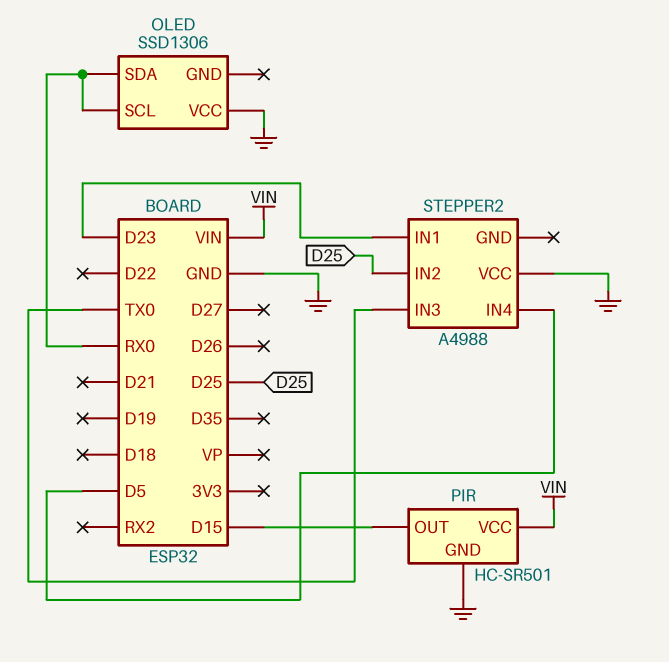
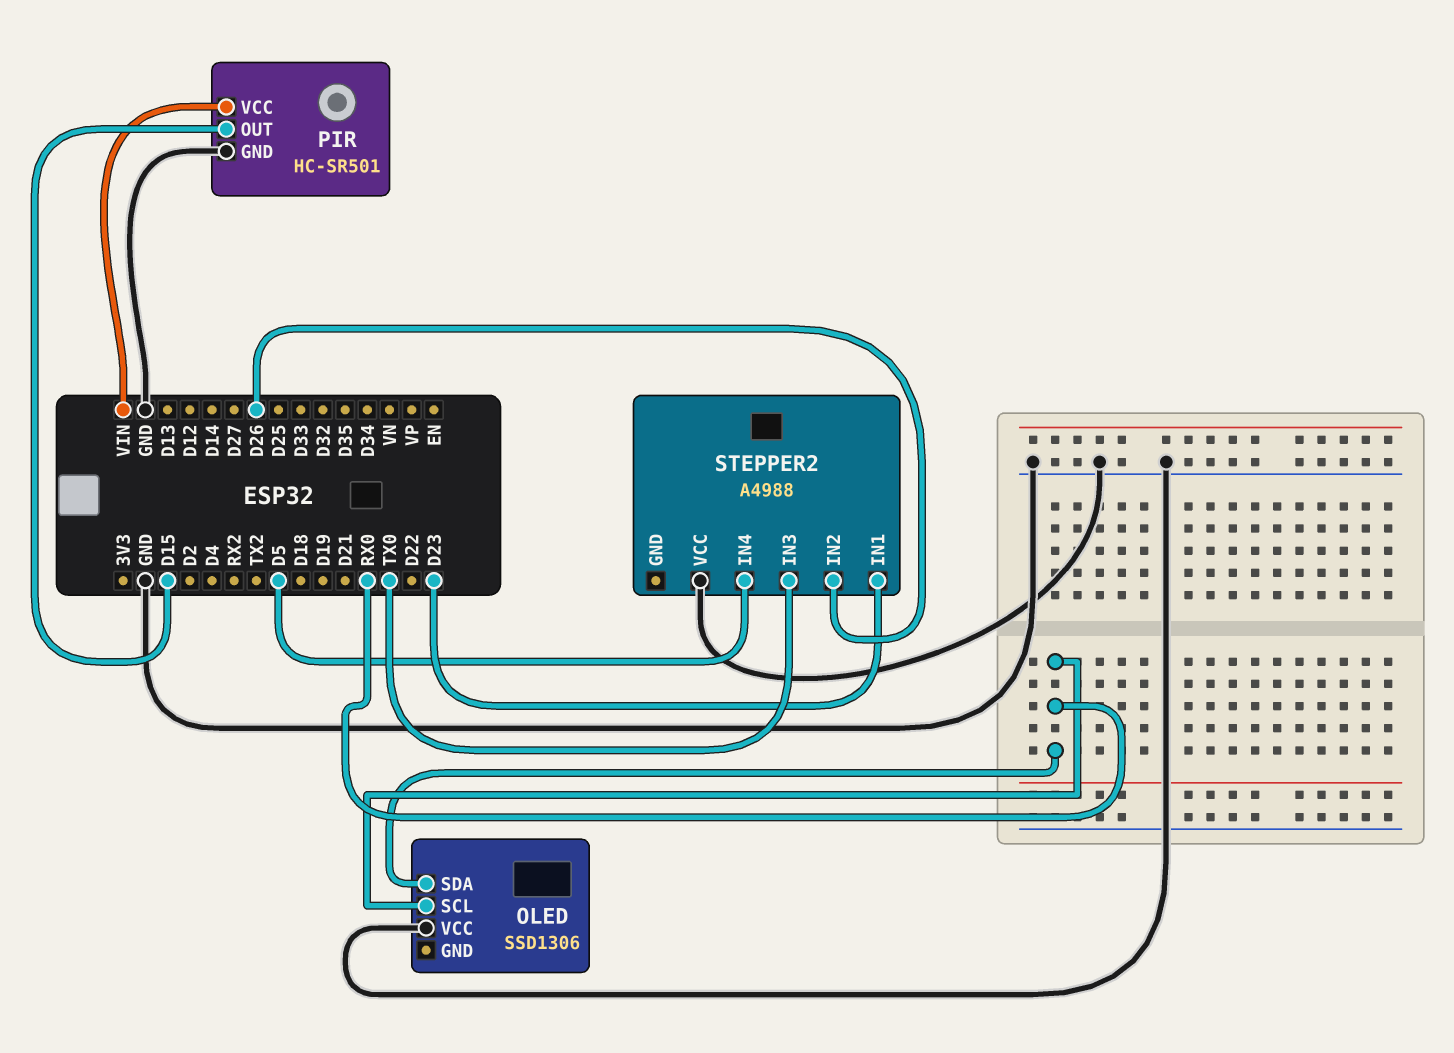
STEPPER2 pin IN2: D25 -> D26

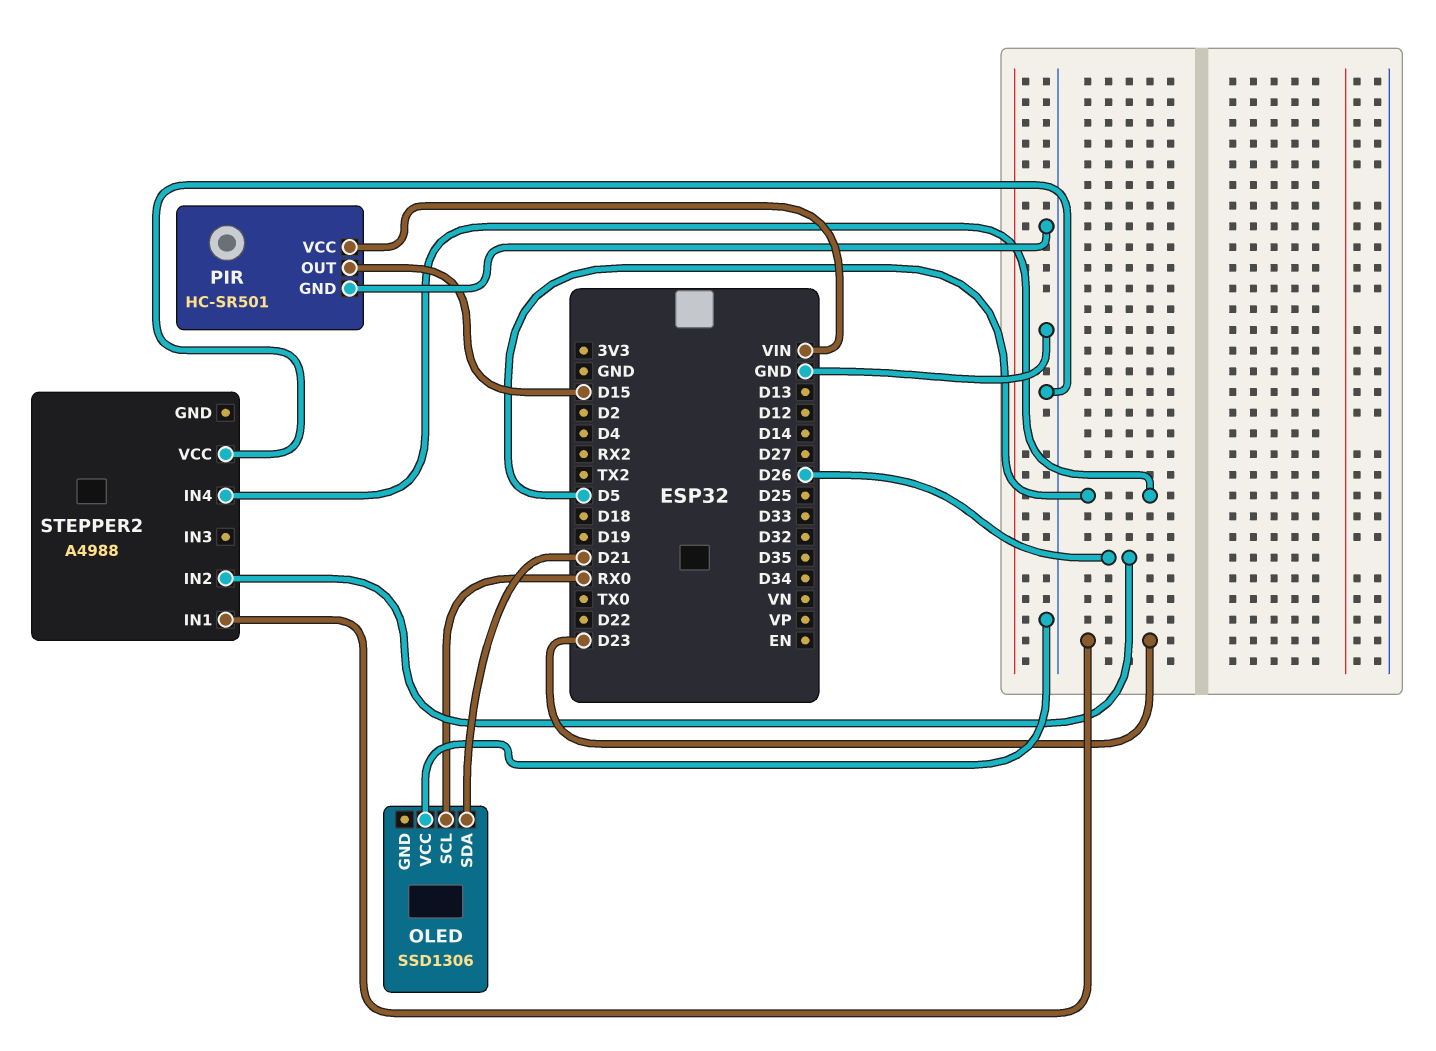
OLED pin SDA: RX0 -> D21
STEPPER2 pin IN3: TX0 -> none

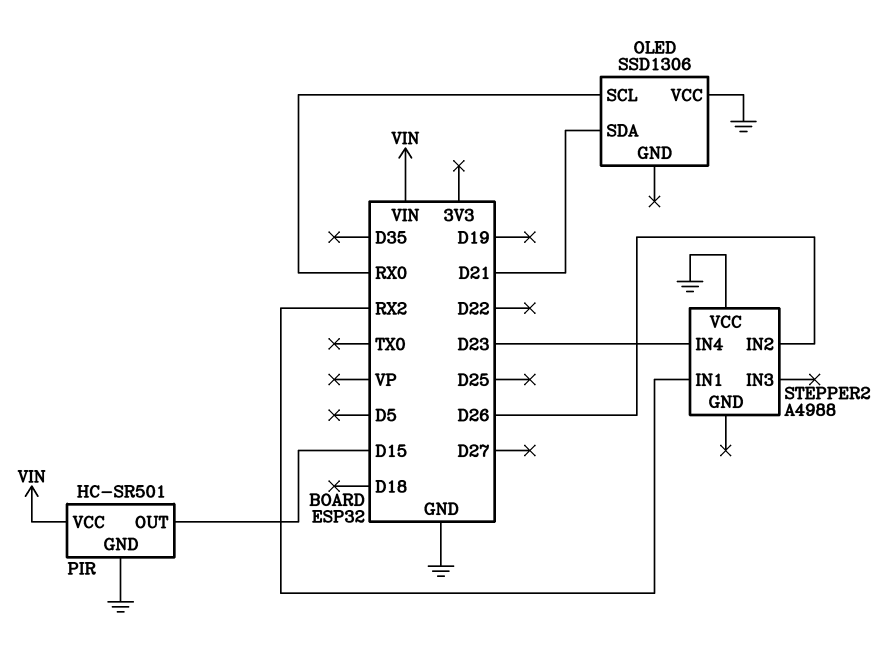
STEPPER2 pin IN1: D23 -> RX2
STEPPER2 pin IN4: D5 -> D23

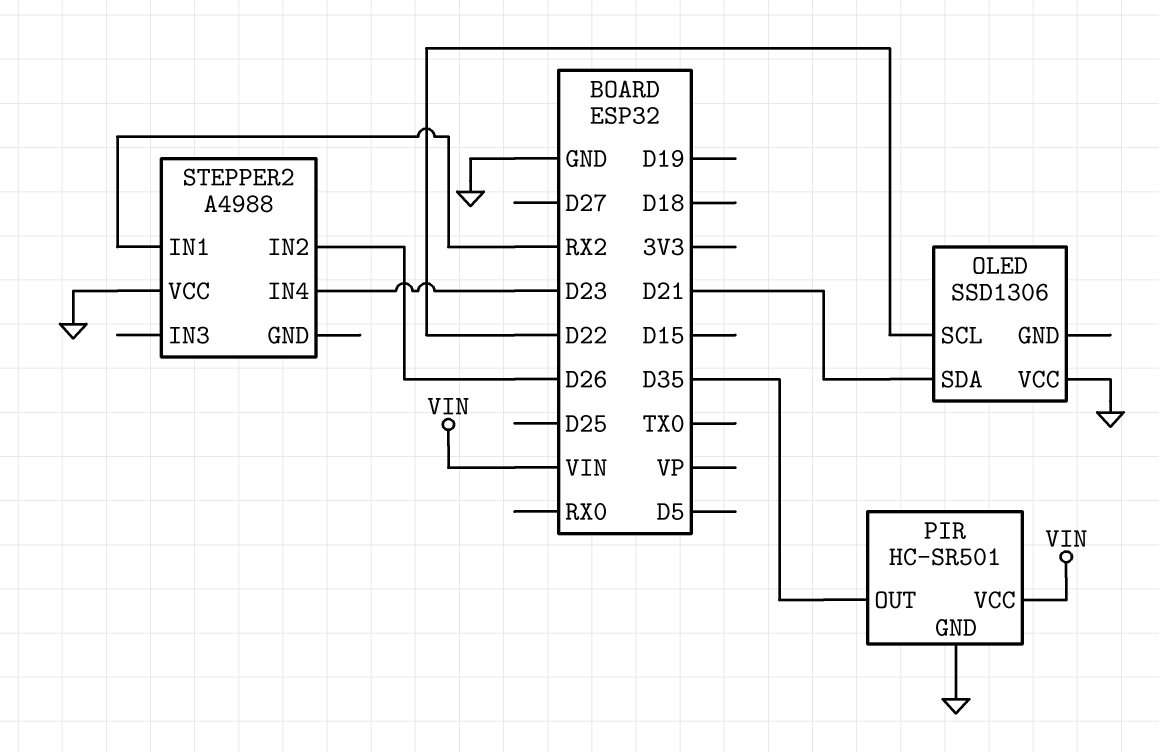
OLED pin SCL: RX0 -> D22
PIR pin OUT: D15 -> D35

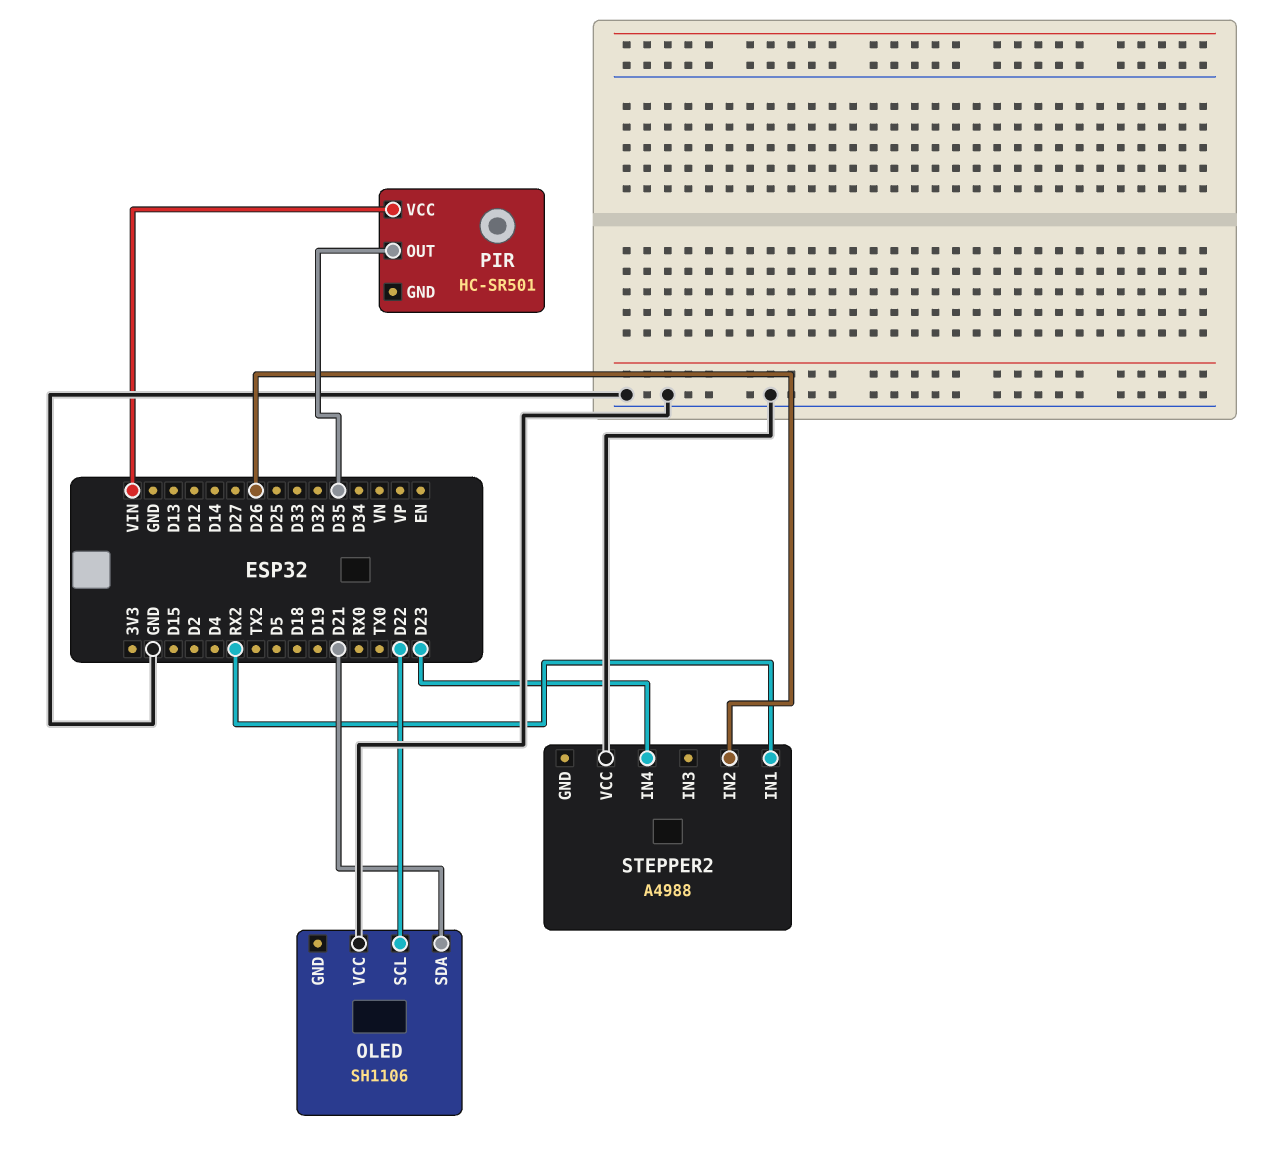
OLED: SSD1306 -> SH1106
PIR pin GND: GND -> none

